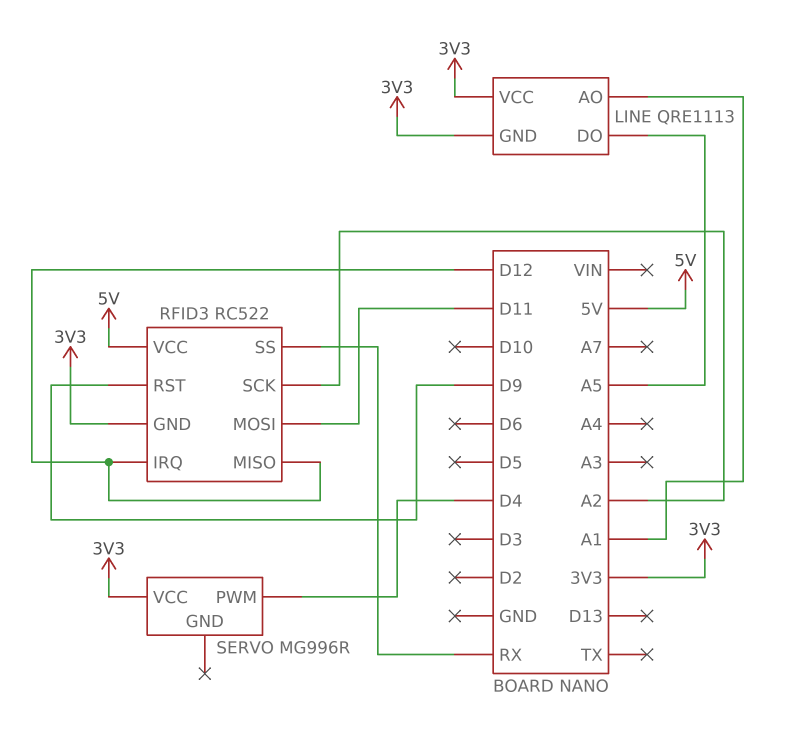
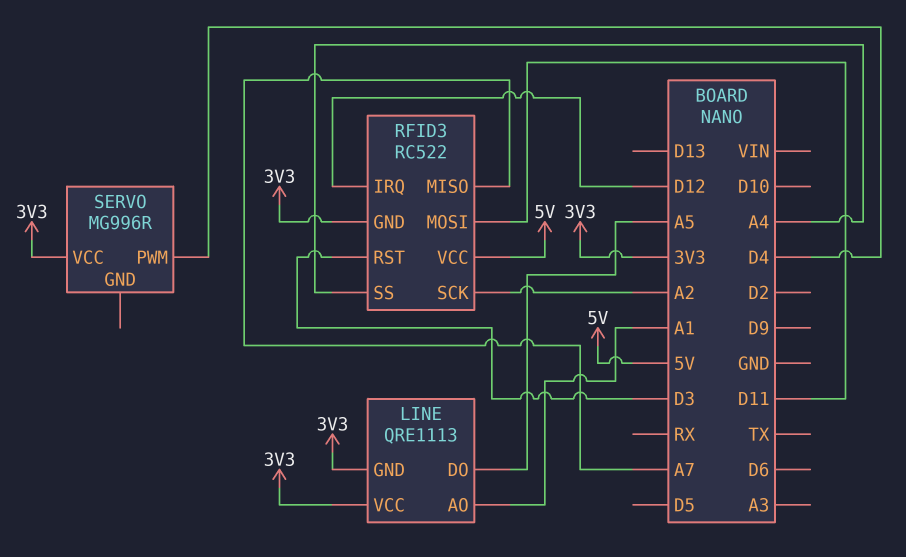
RFID3 pin MISO: D12 -> A7
RFID3 pin RST: D9 -> D3
RFID3 pin SS: RX -> A4

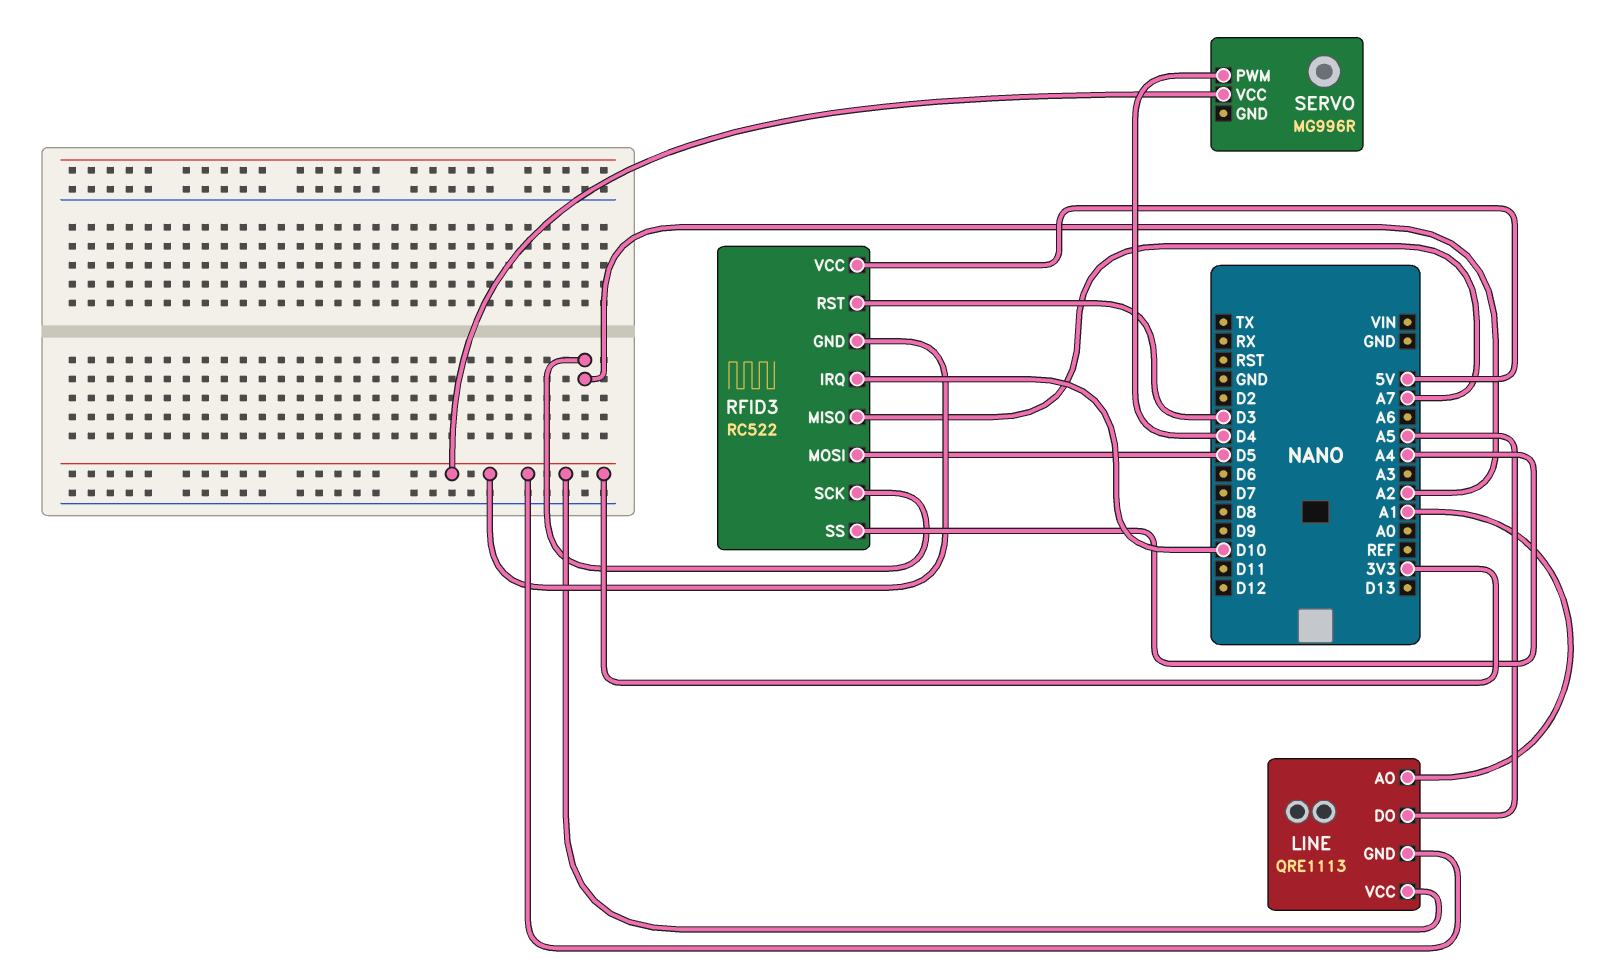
RFID3 pin IRQ: D12 -> D10
RFID3 pin MOSI: D11 -> D5

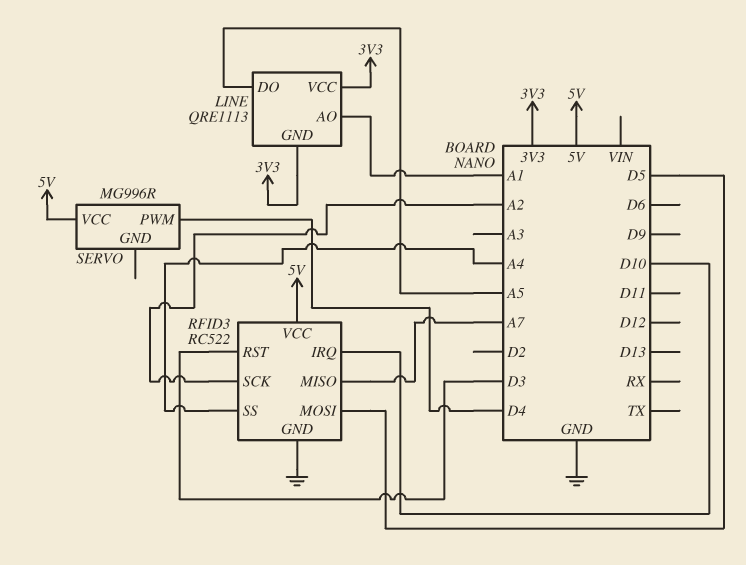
RFID3 pin GND: 3V3 -> GND
SERVO pin VCC: 3V3 -> 5V

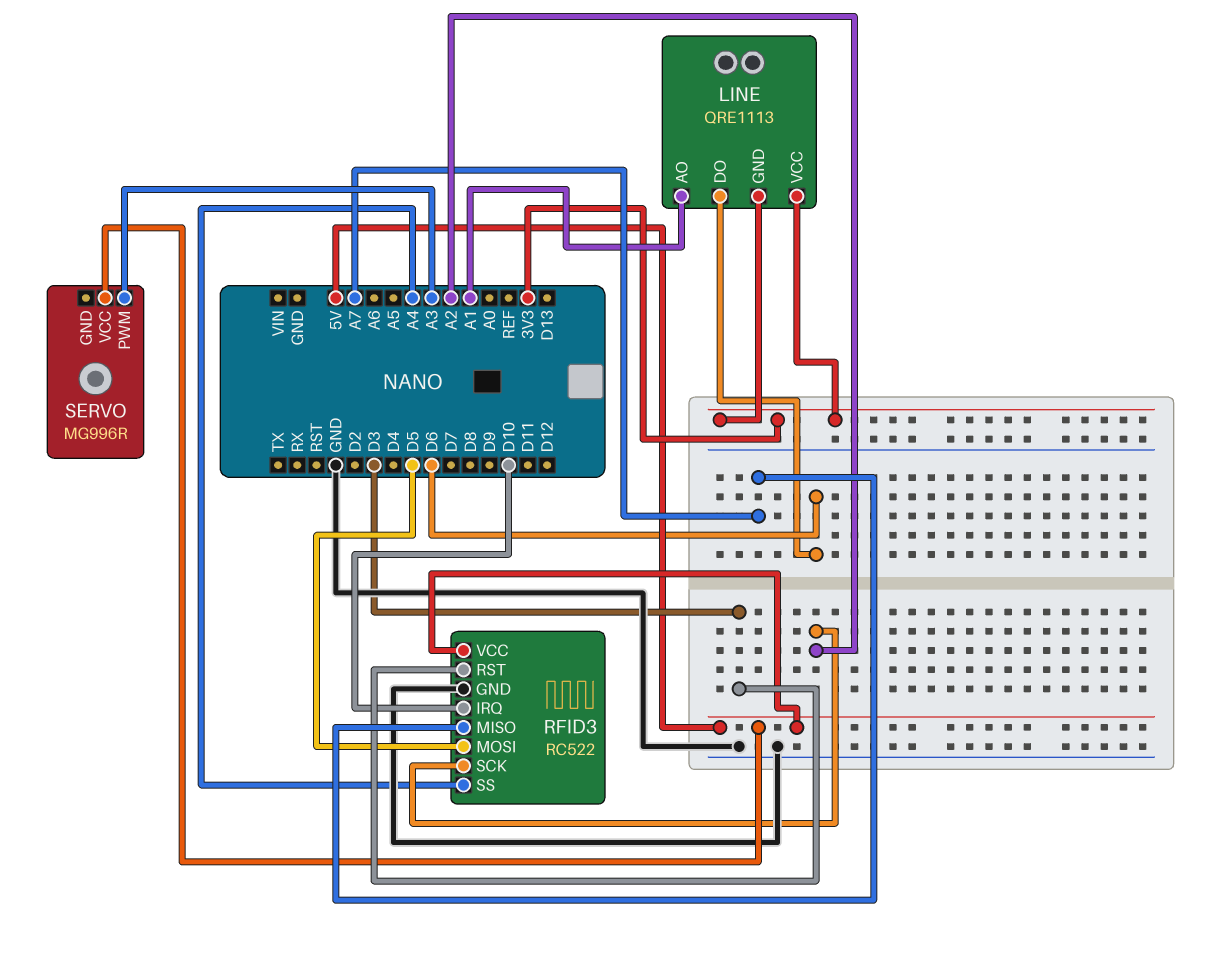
LINE pin DO: A5 -> D6
SERVO pin PWM: D4 -> A3

